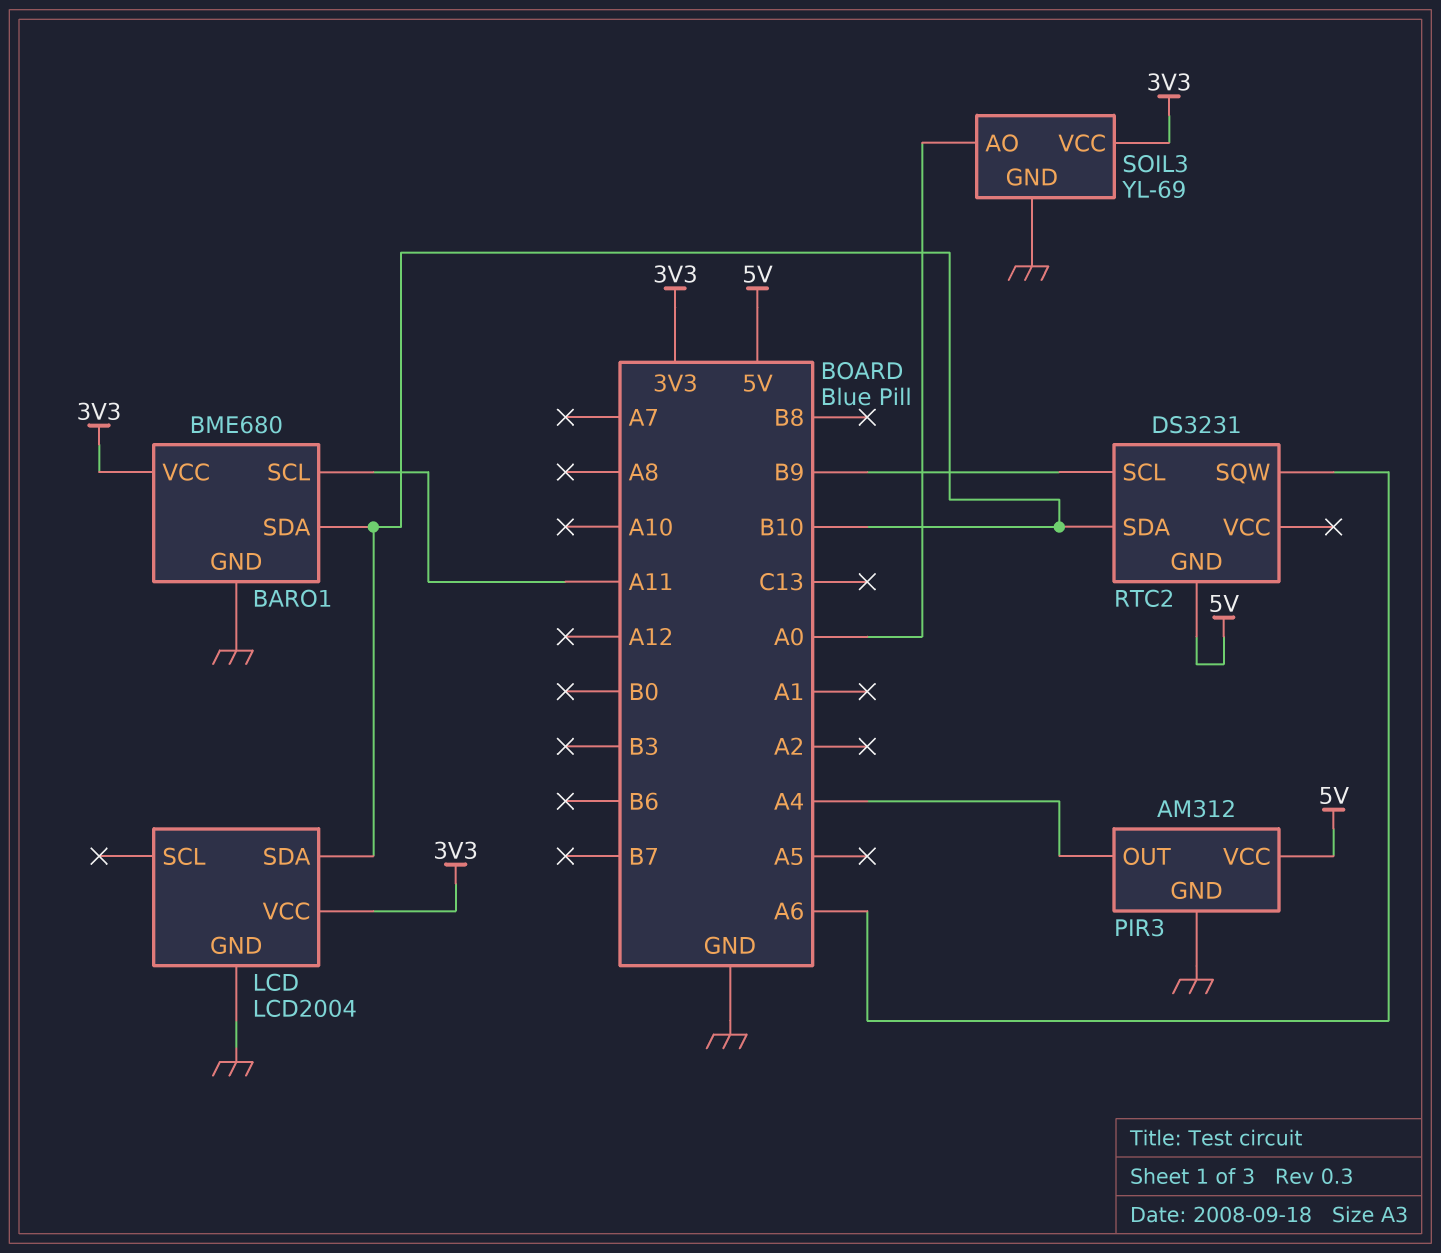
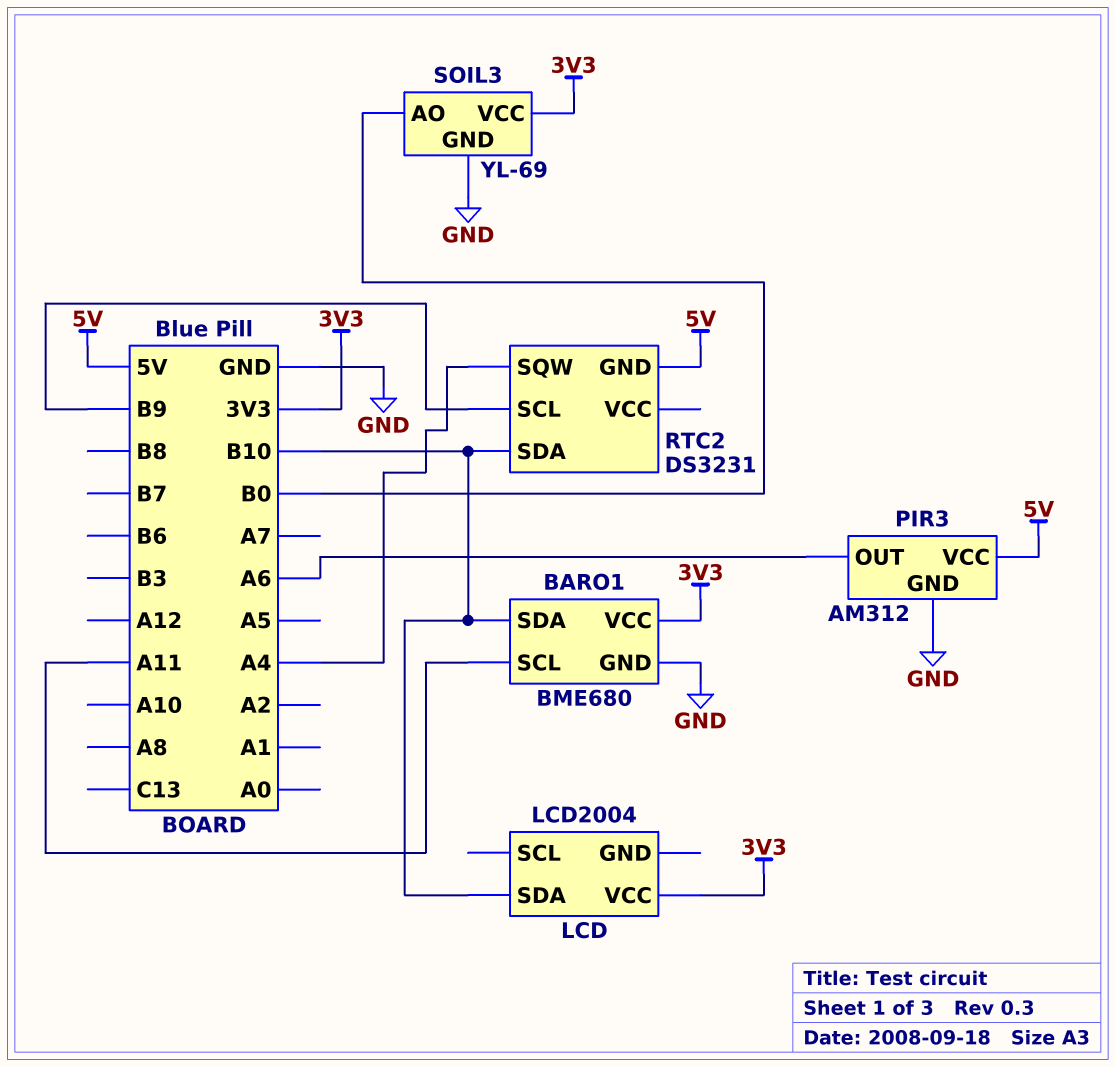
LCD pin GND: GND -> none
PIR3 pin OUT: A4 -> A6
RTC2 pin SQW: A6 -> A4
SOIL3 pin AO: A0 -> B0

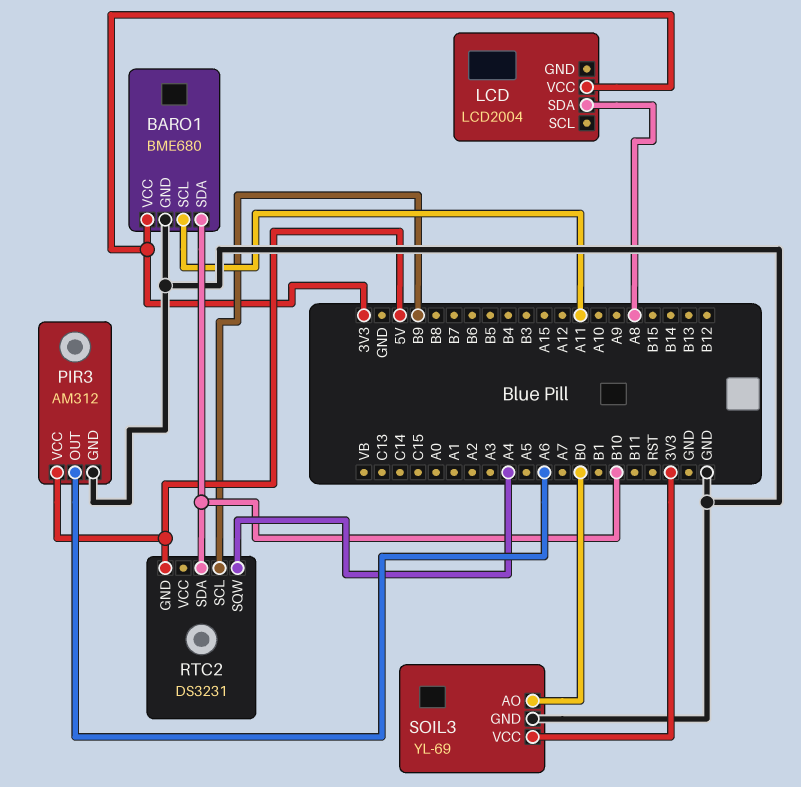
LCD pin SDA: B10 -> A8

